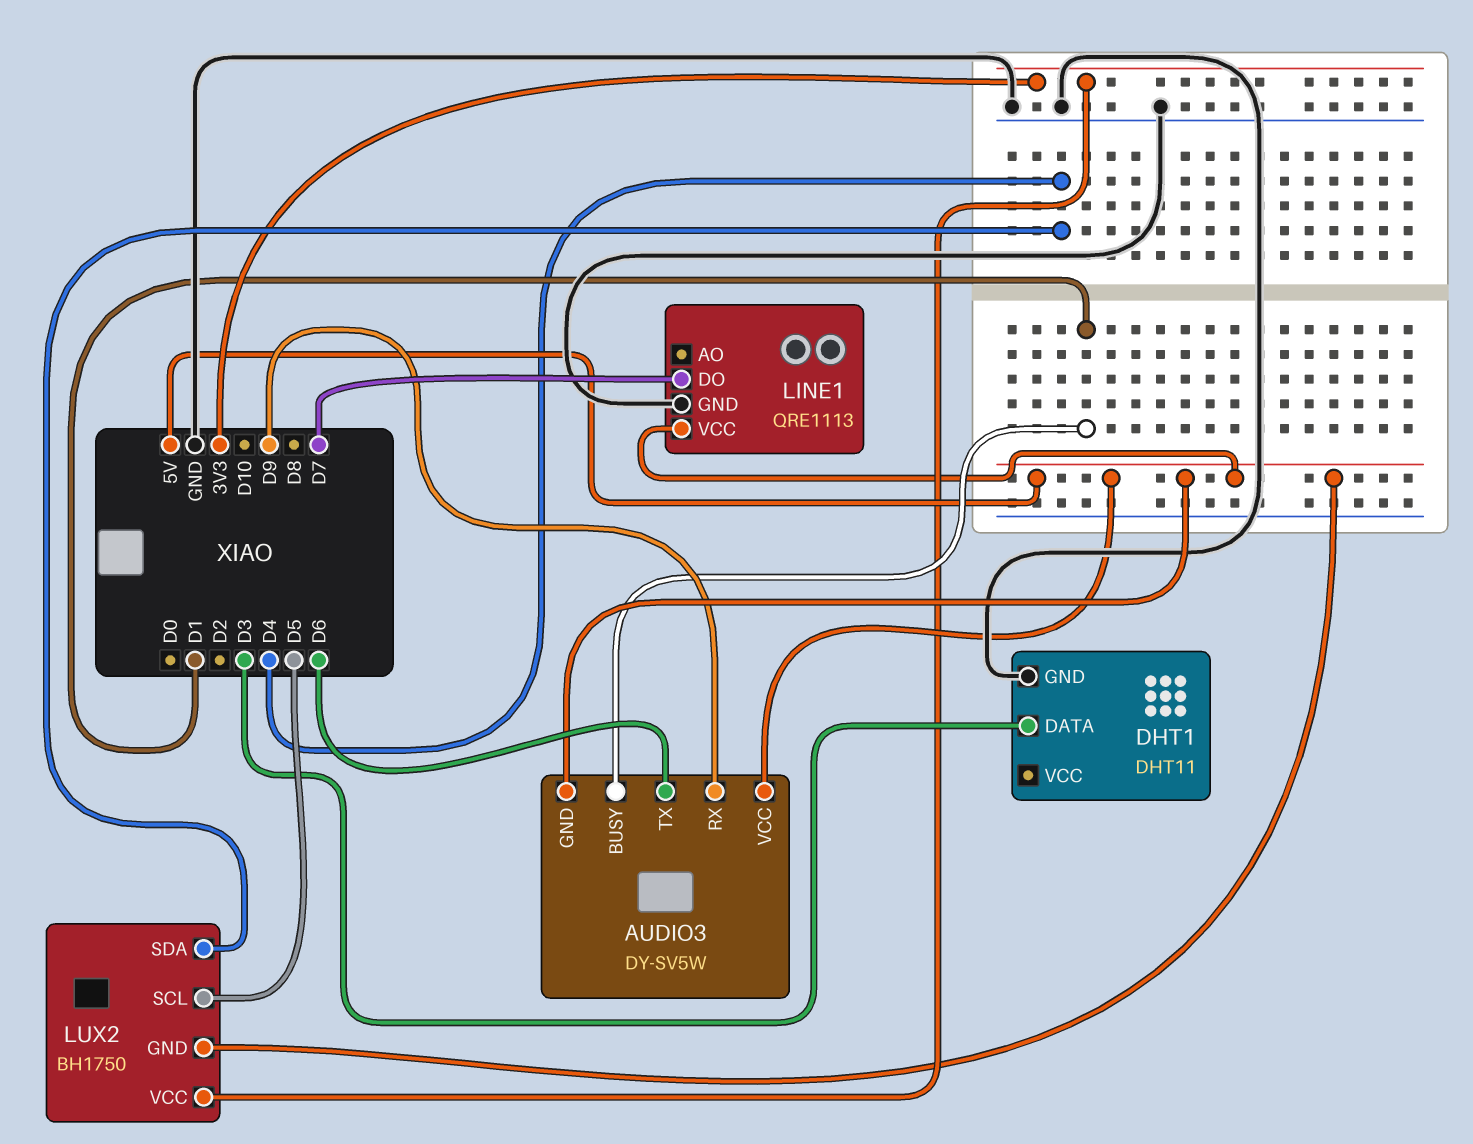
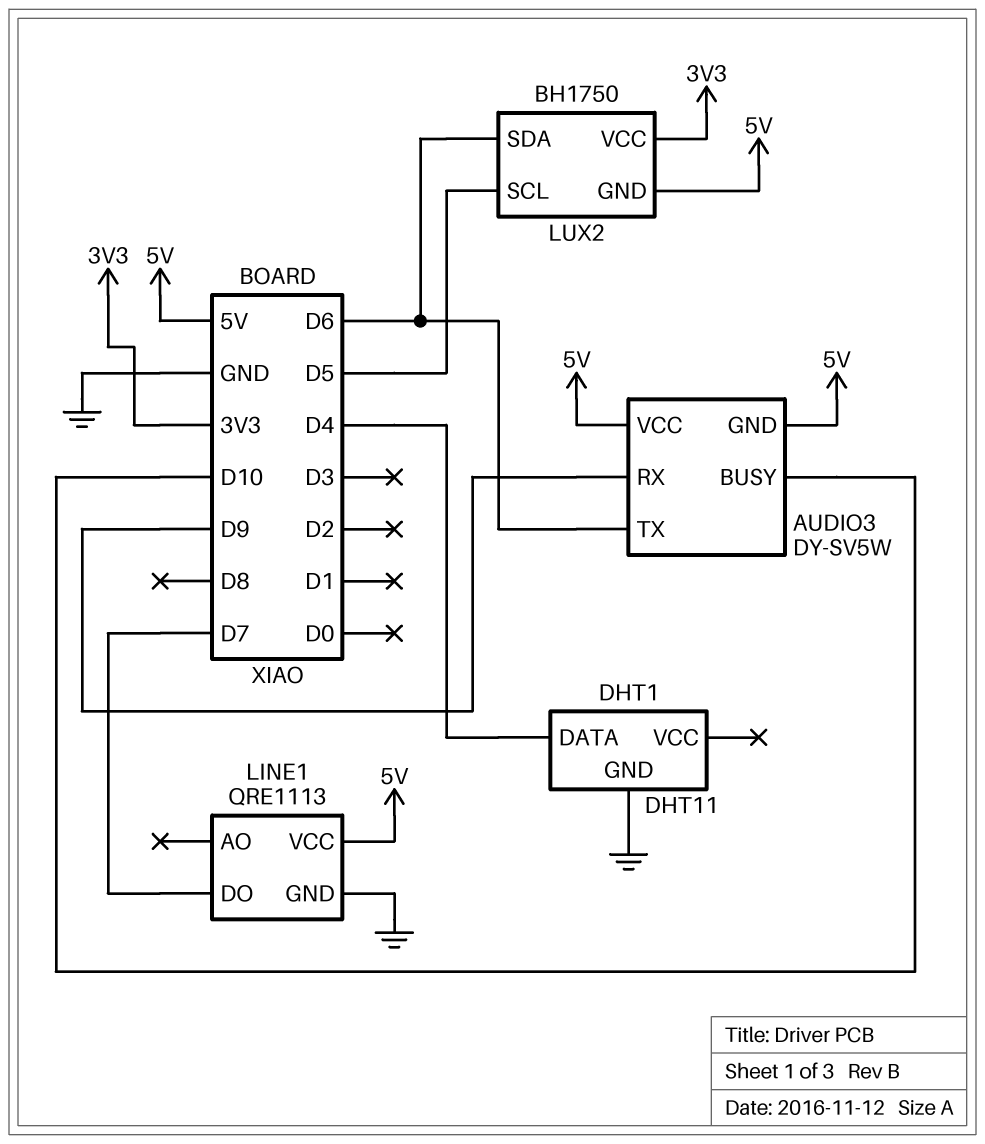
AUDIO3 pin BUSY: D1 -> D10
DHT1 pin DATA: D3 -> D4
LUX2 pin SDA: D4 -> D6

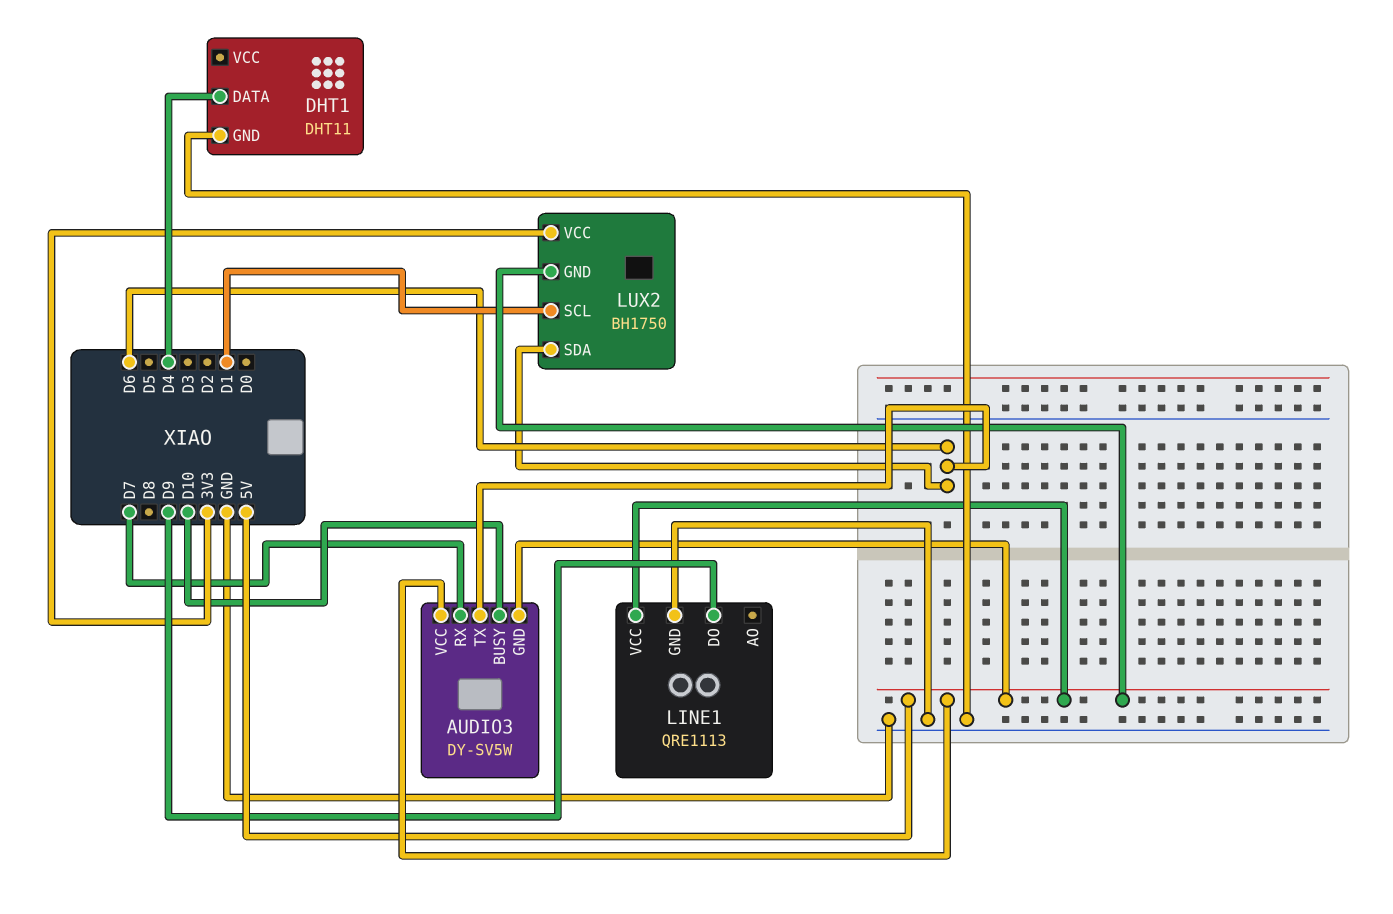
AUDIO3 pin RX: D9 -> D7
LINE1 pin DO: D7 -> D9
LUX2 pin SCL: D5 -> D1

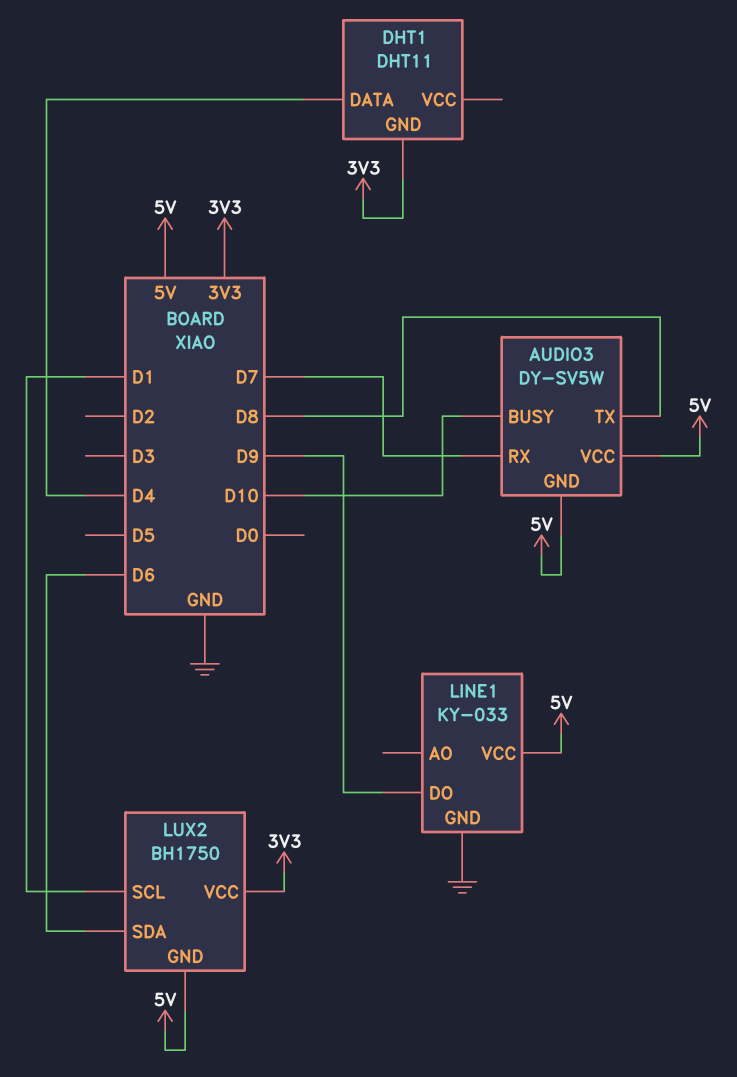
AUDIO3 pin TX: D6 -> D8
DHT1 pin GND: GND -> 3V3
LINE1: QRE1113 -> KY-033

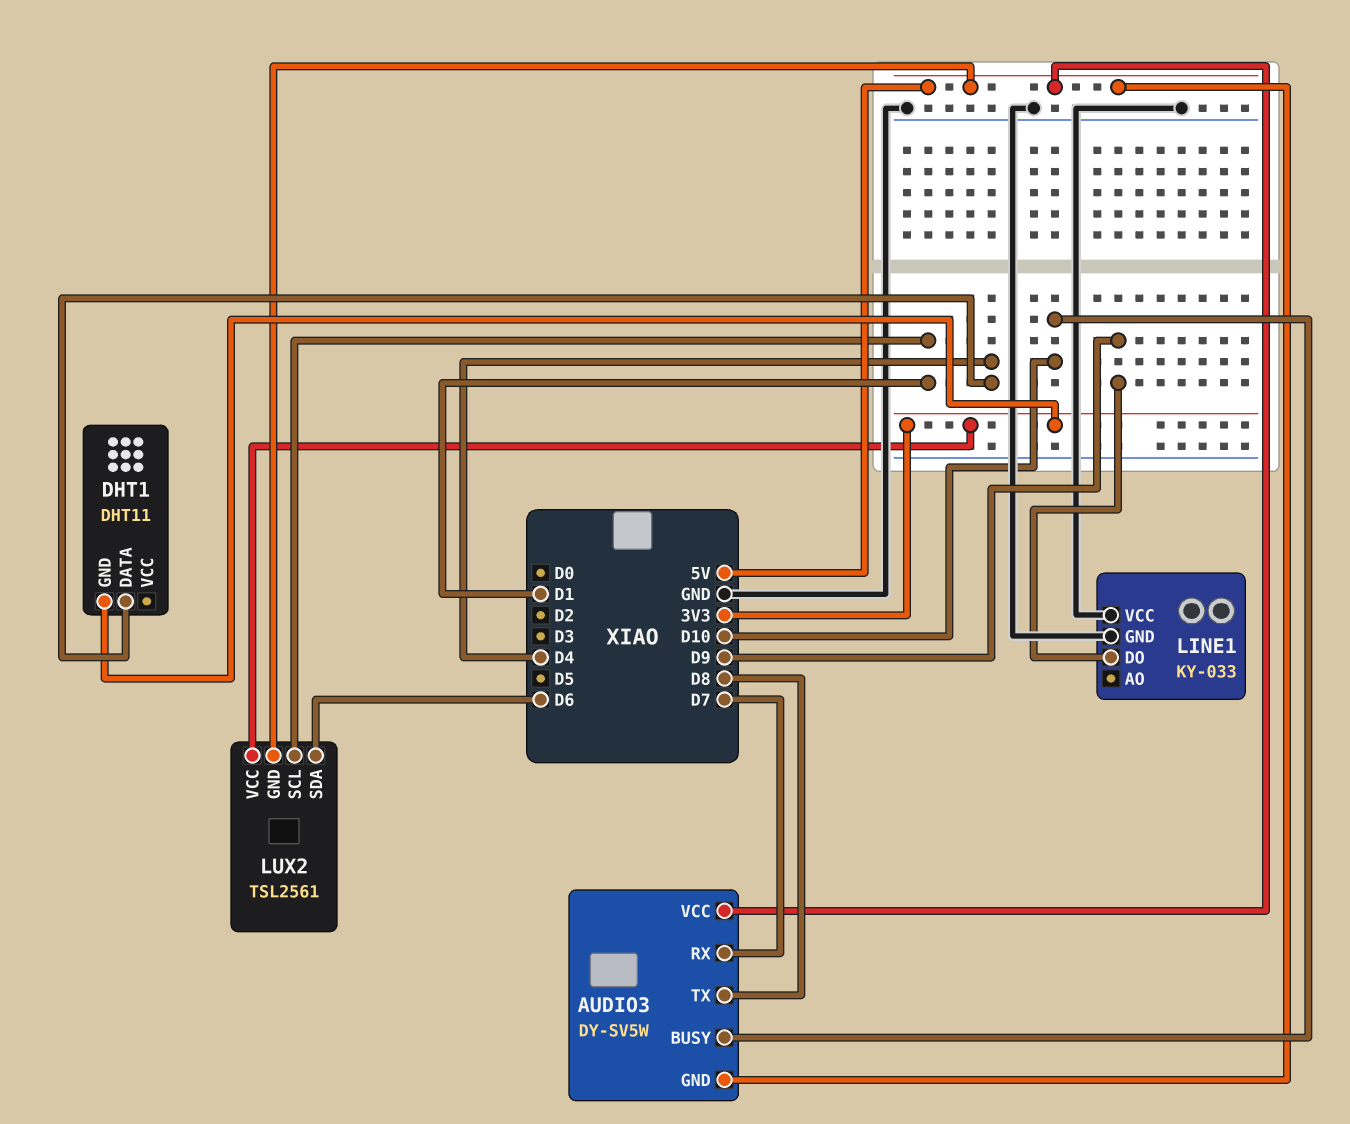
LINE1 pin VCC: 5V -> GND
LUX2: BH1750 -> TSL2561

